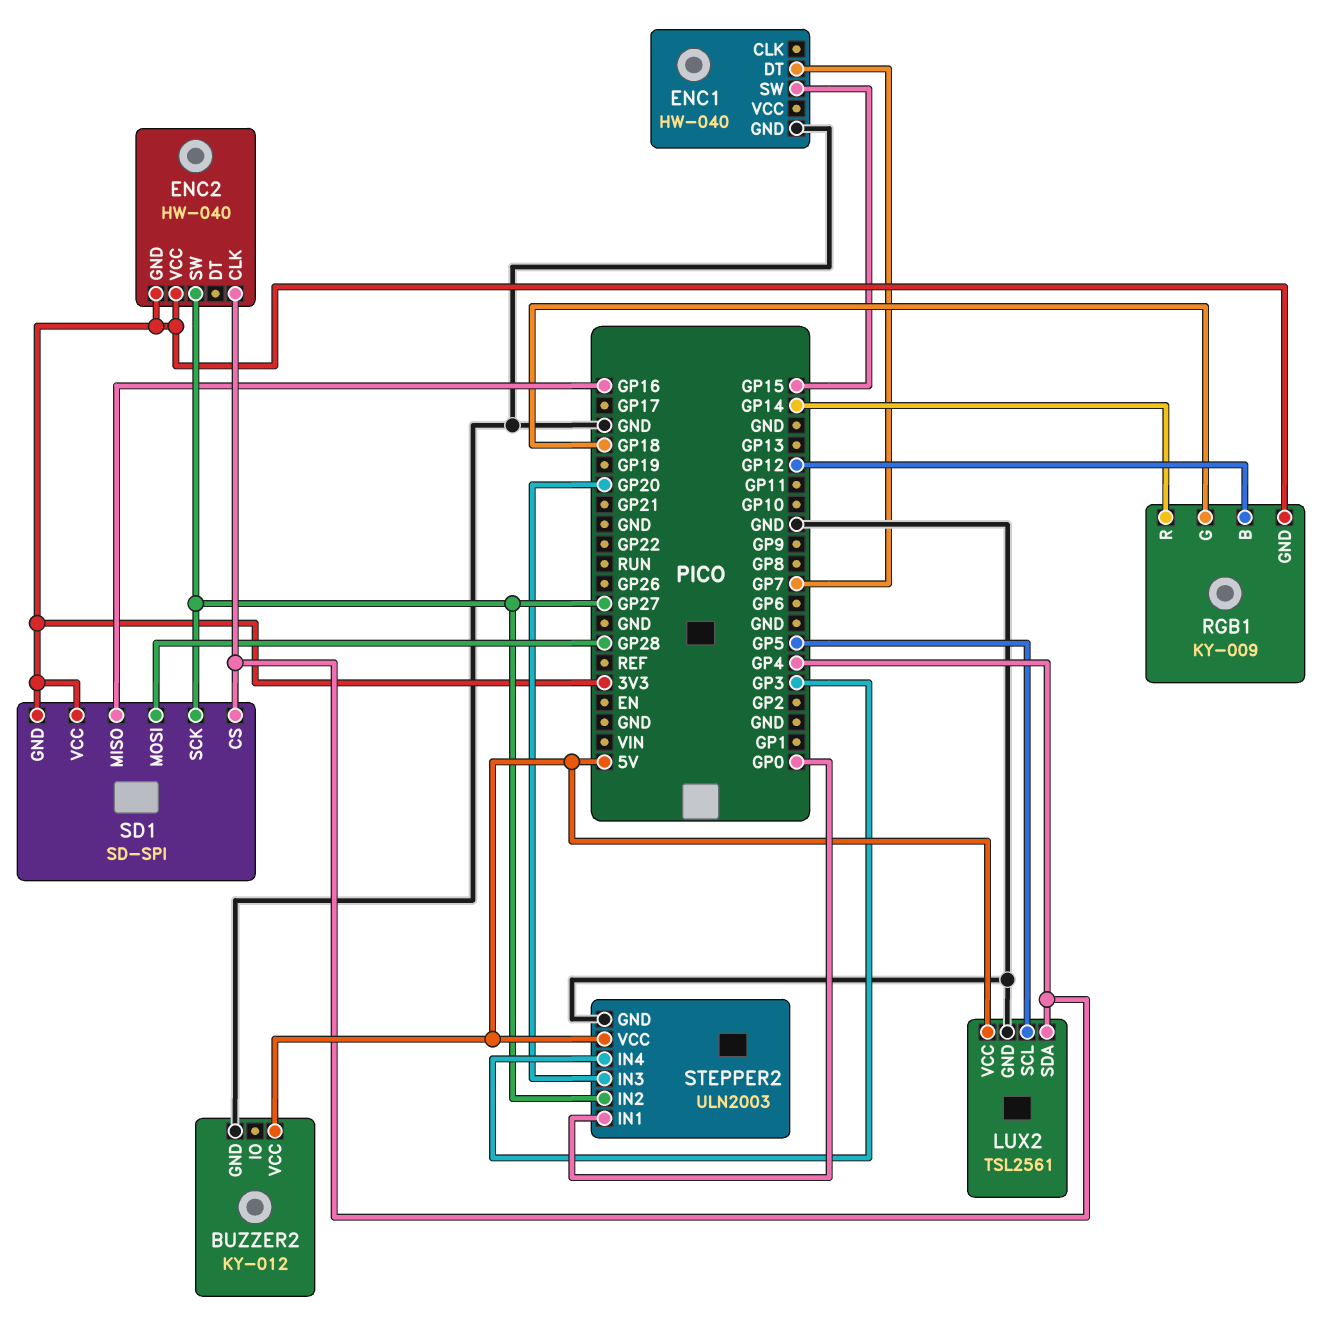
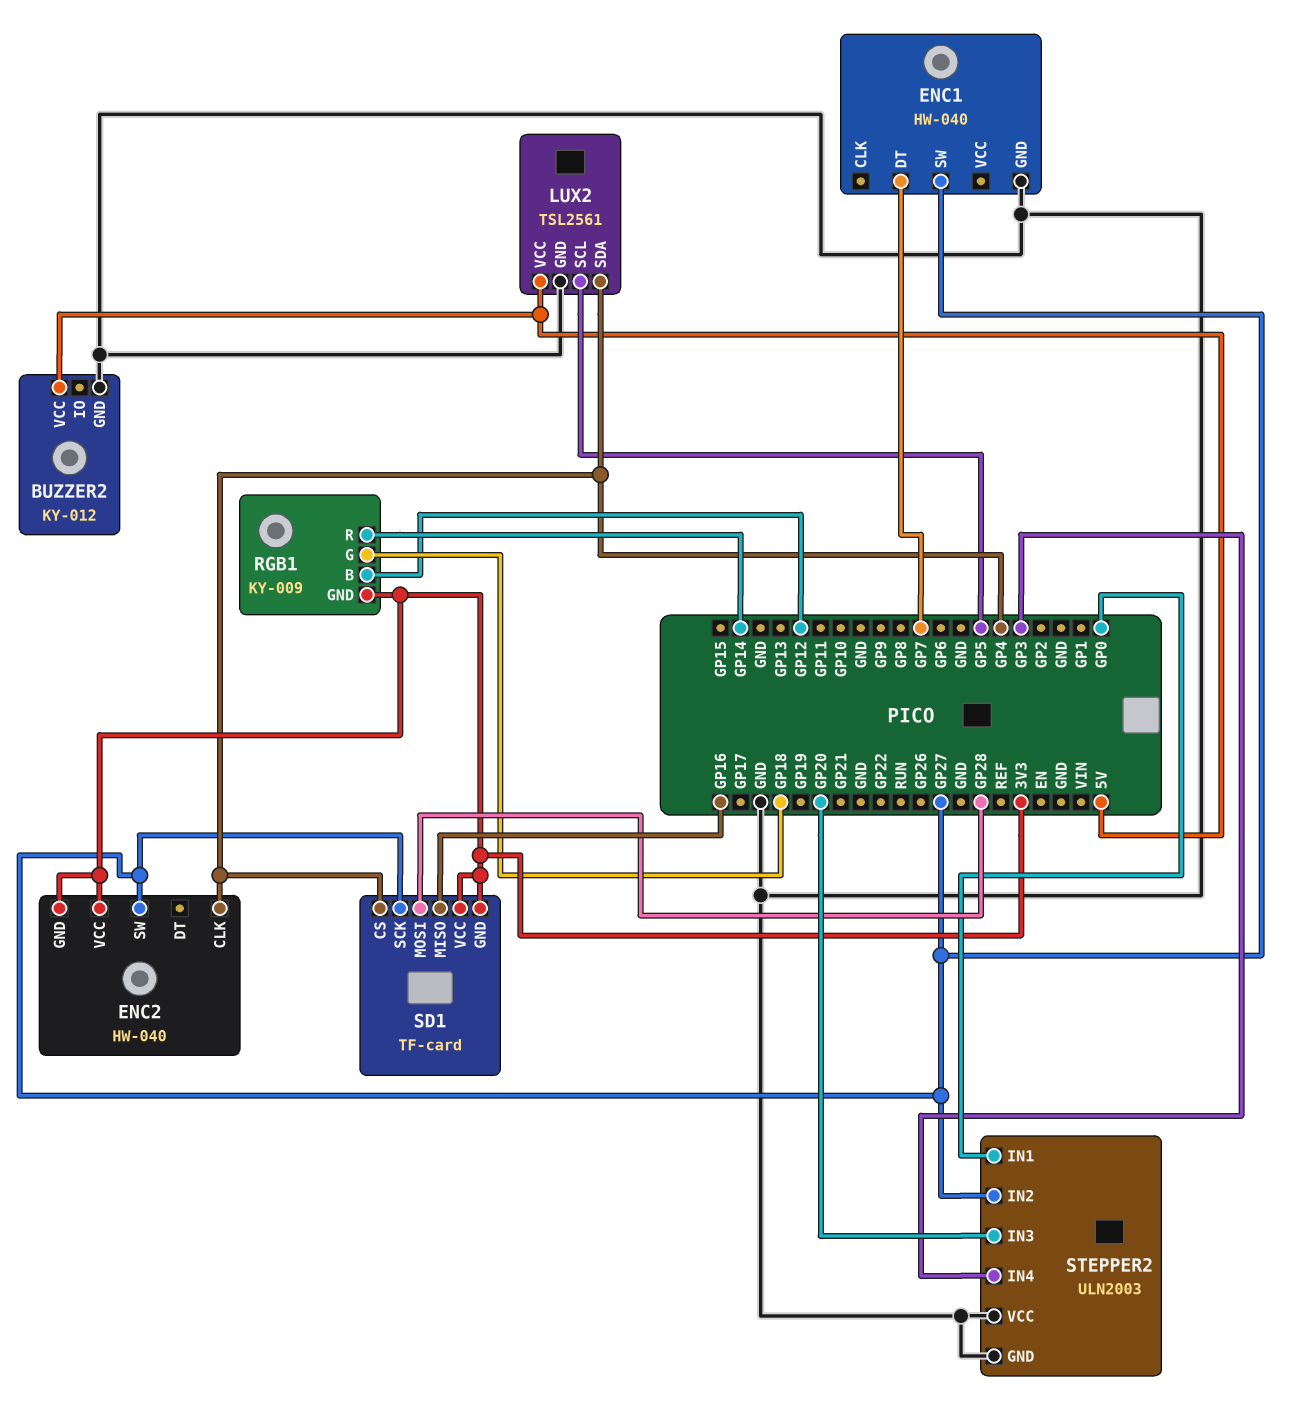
ENC1 pin SW: GP15 -> GP27
SD1: SD-SPI -> TF-card
STEPPER2 pin VCC: 5V -> GND

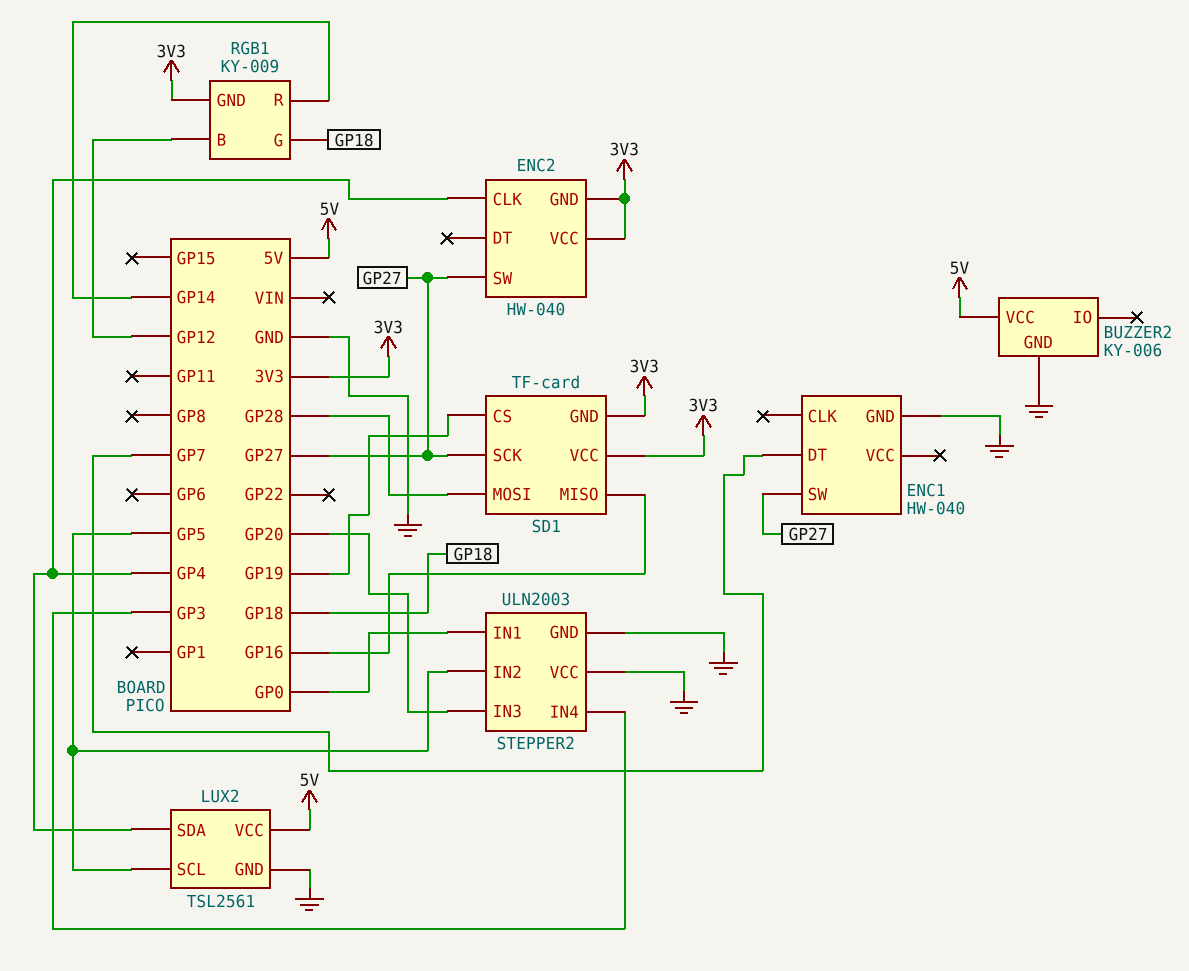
BUZZER2: KY-012 -> KY-006
SD1 pin CS: GP4 -> GP19
STEPPER2 pin IN2: GP27 -> GP5

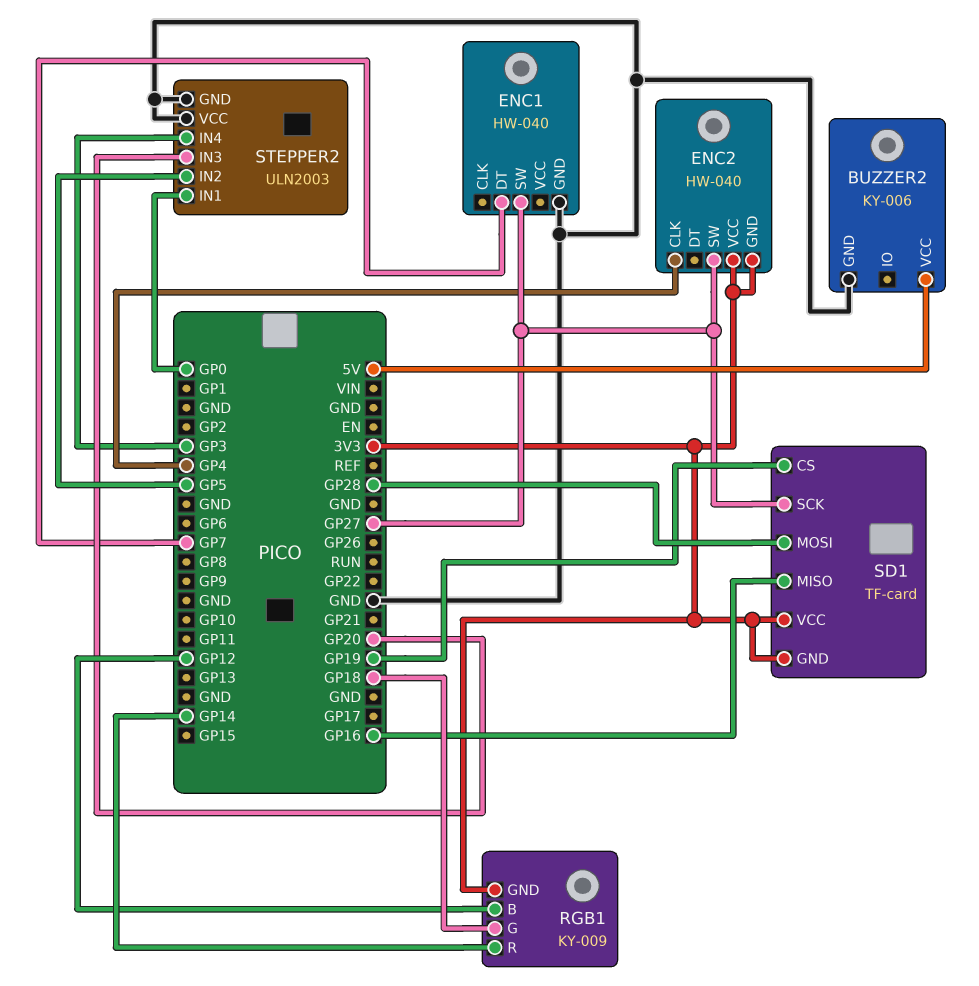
LUX2: TSL2561 -> none
LUX2 pin GND: GND -> none
LUX2 pin SCL: GP5 -> none
LUX2 pin SDA: GP4 -> none
LUX2 pin VCC: 5V -> none

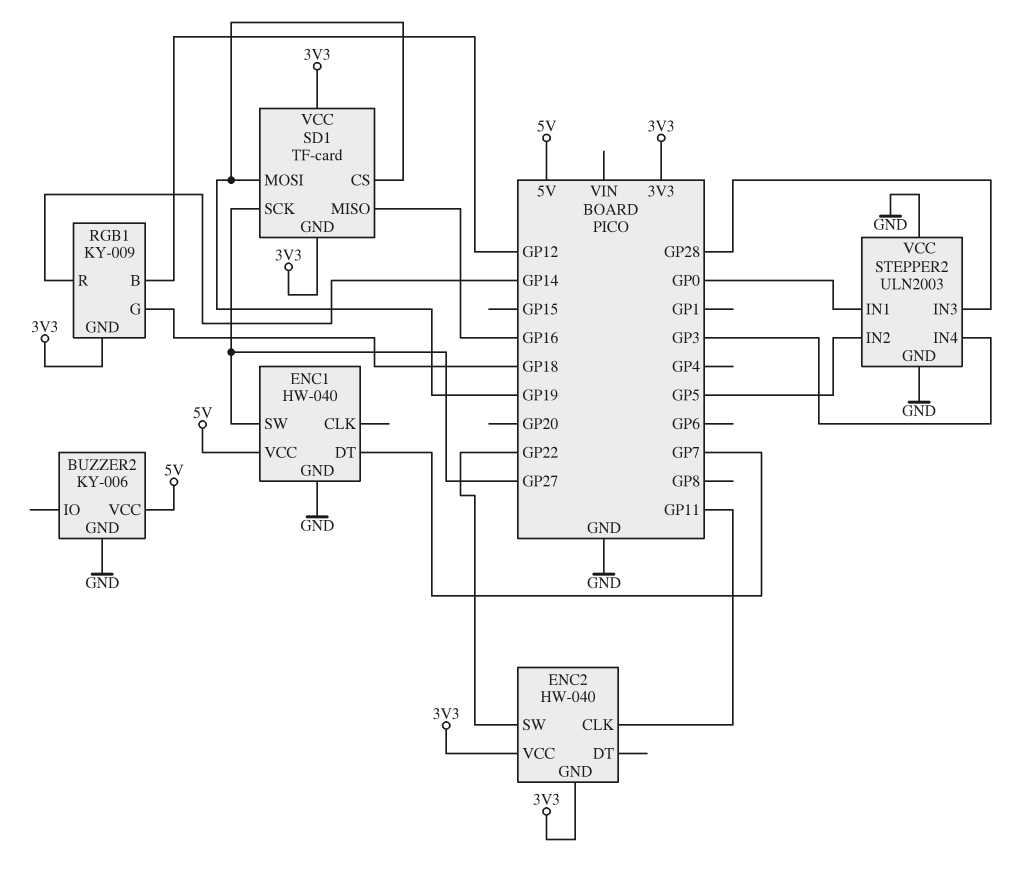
ENC1 pin VCC: none -> 5V
ENC2 pin CLK: GP4 -> GP11
ENC2 pin SW: GP27 -> GP22
SD1 pin MOSI: GP28 -> GP19
STEPPER2 pin IN3: GP20 -> GP28

